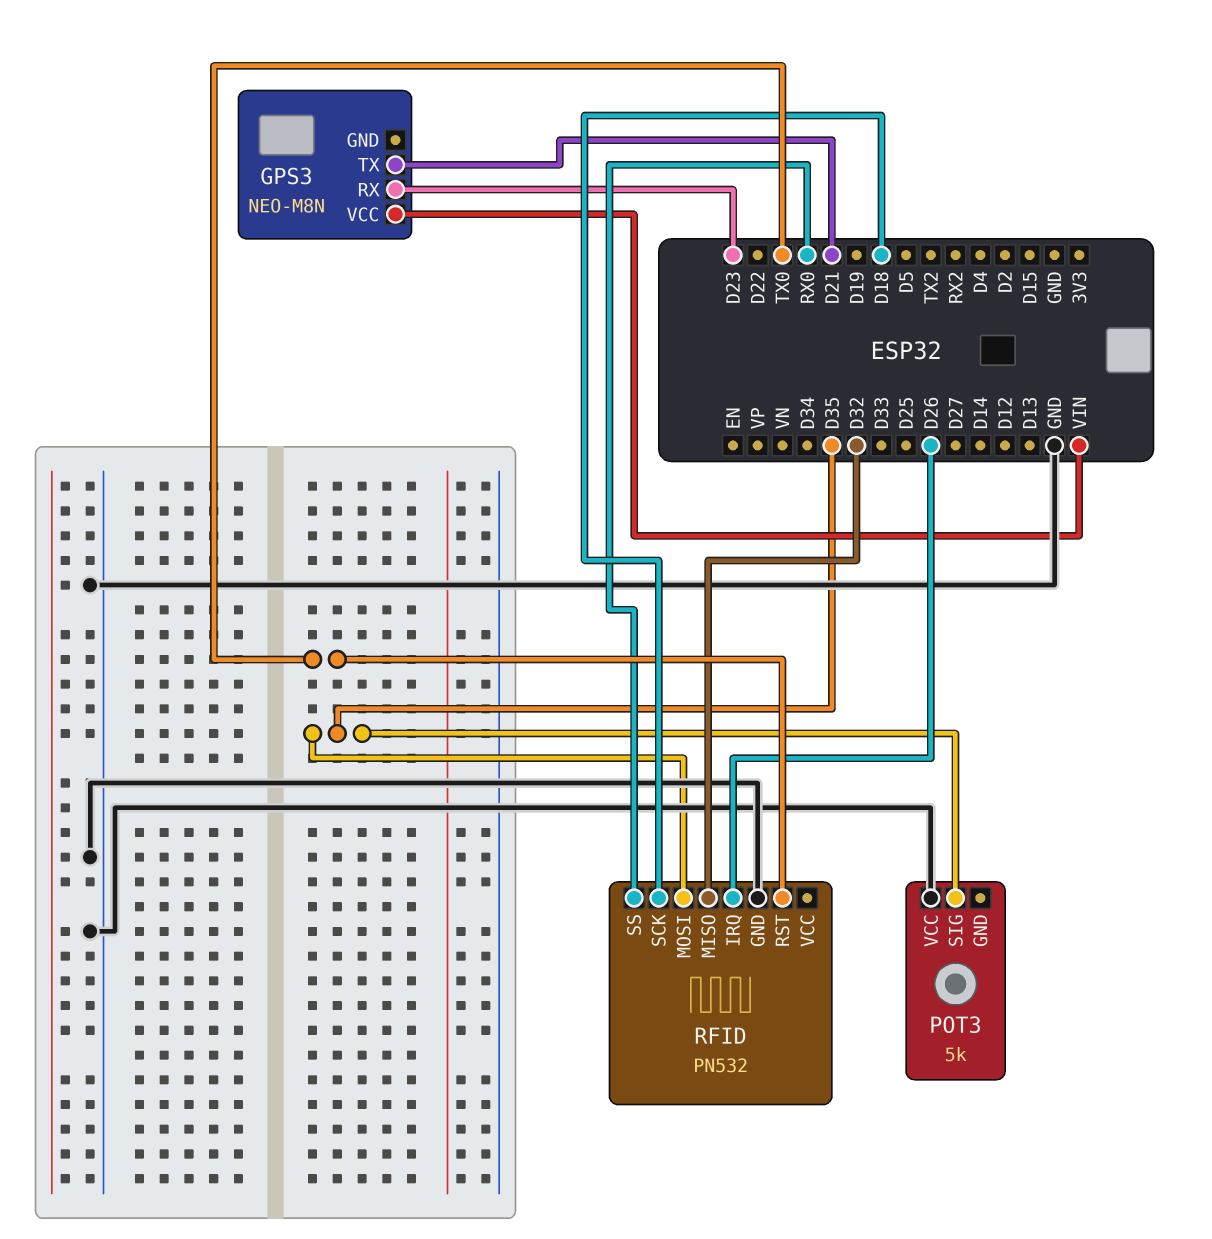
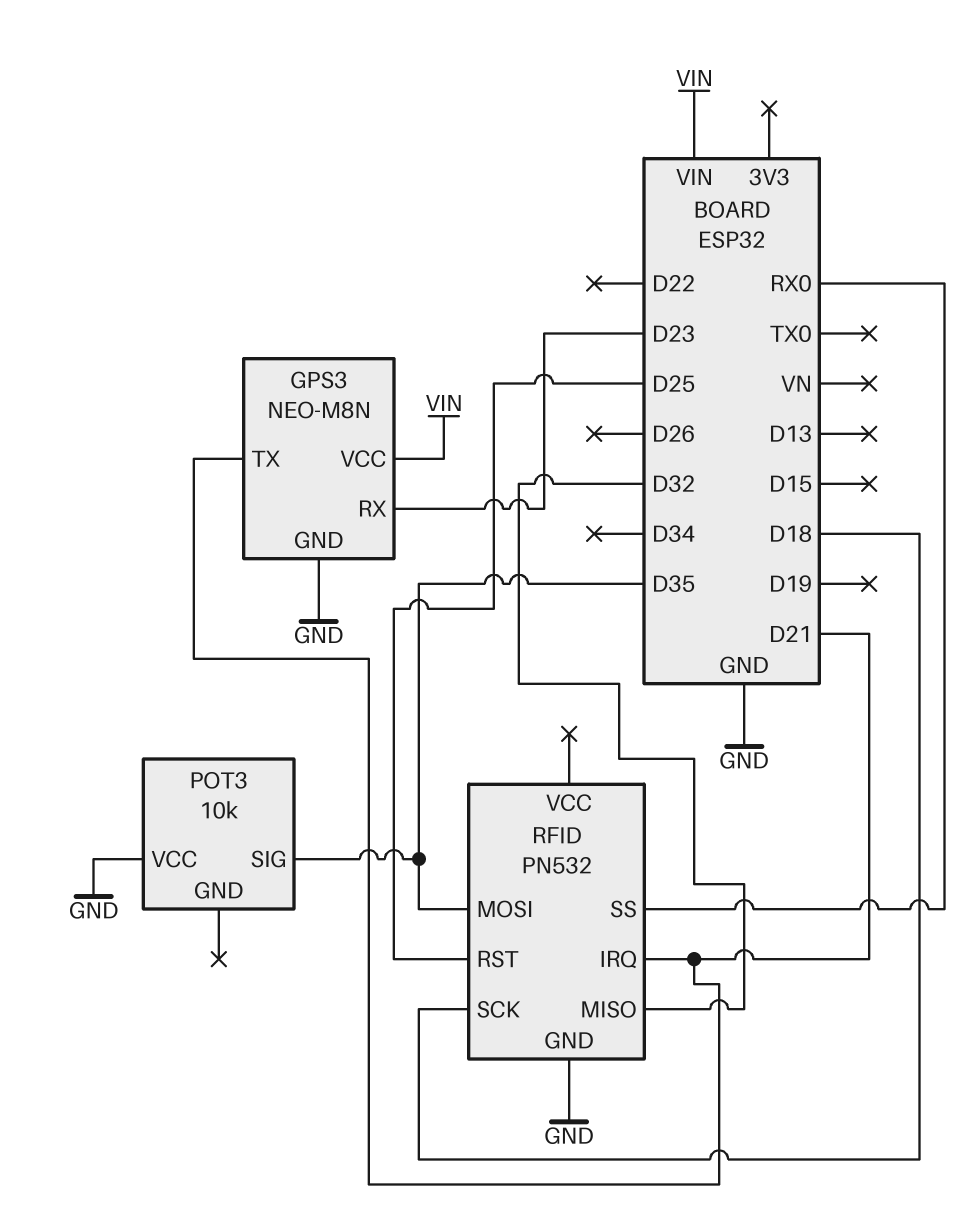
GPS3 pin GND: none -> GND
POT3: 5k -> 10k
RFID pin IRQ: D26 -> D21
RFID pin RST: TX0 -> D25

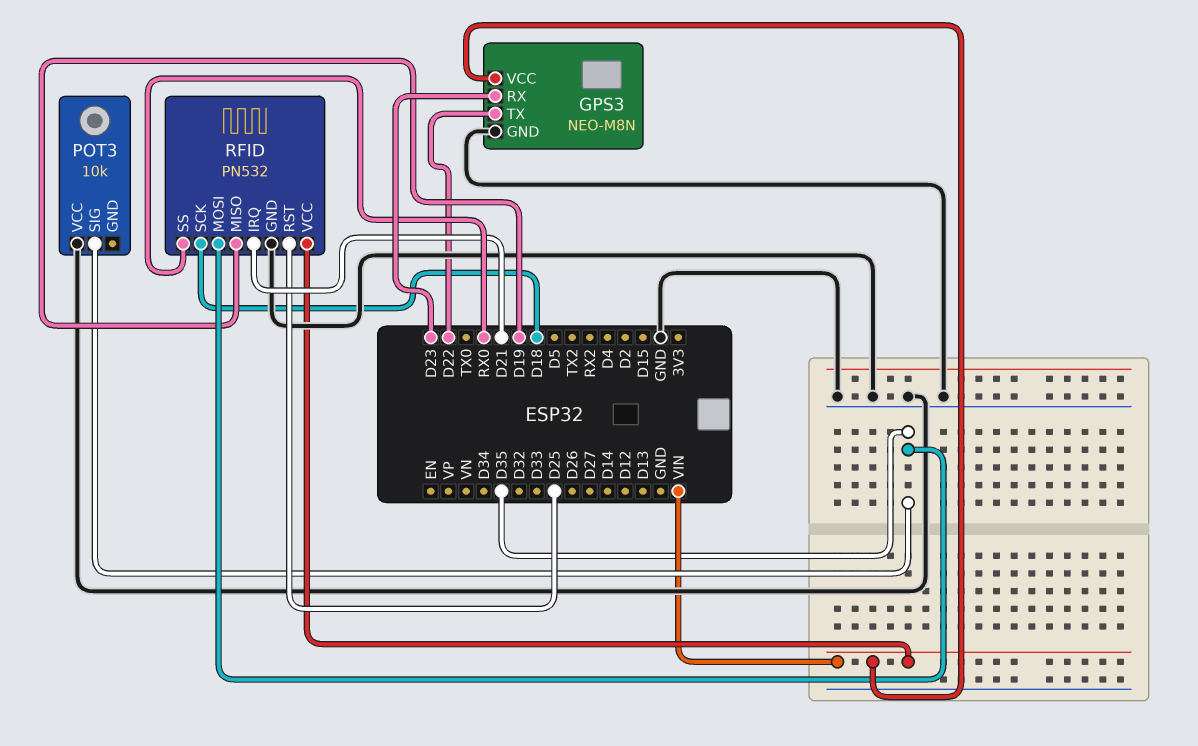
GPS3 pin TX: D21 -> D22
RFID pin MISO: D32 -> D19
RFID pin VCC: none -> VIN

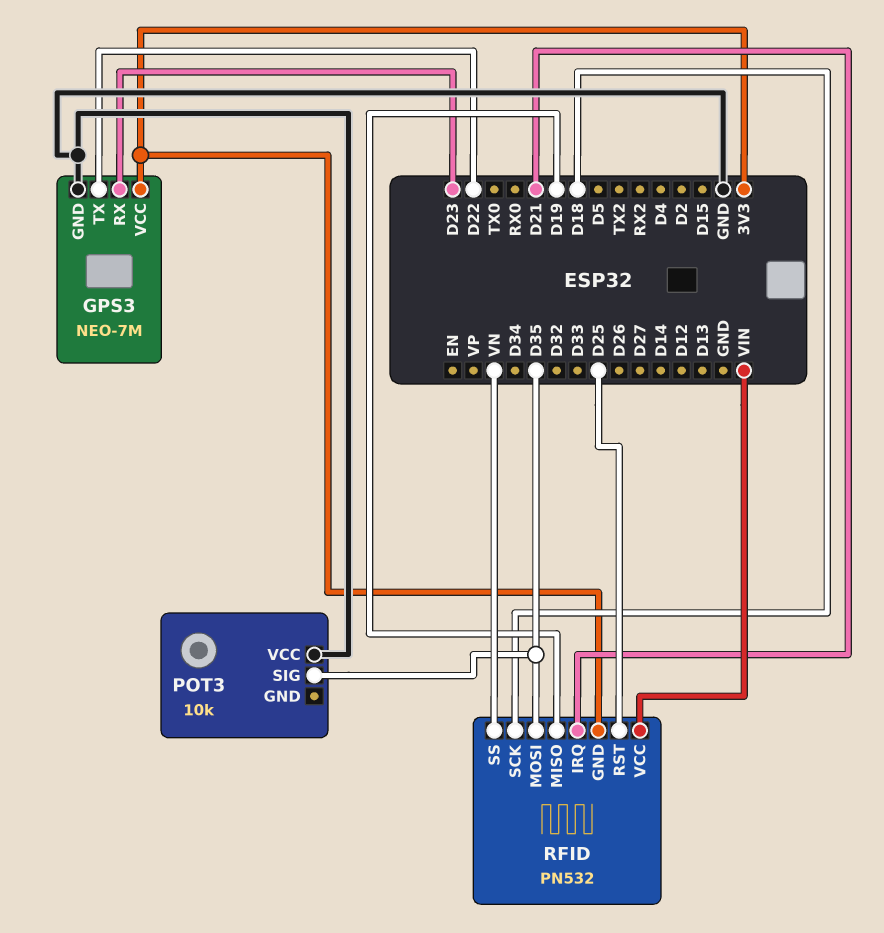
GPS3: NEO-M8N -> NEO-7M
GPS3 pin VCC: VIN -> 3V3
RFID pin GND: GND -> 3V3
RFID pin SS: RX0 -> VN

